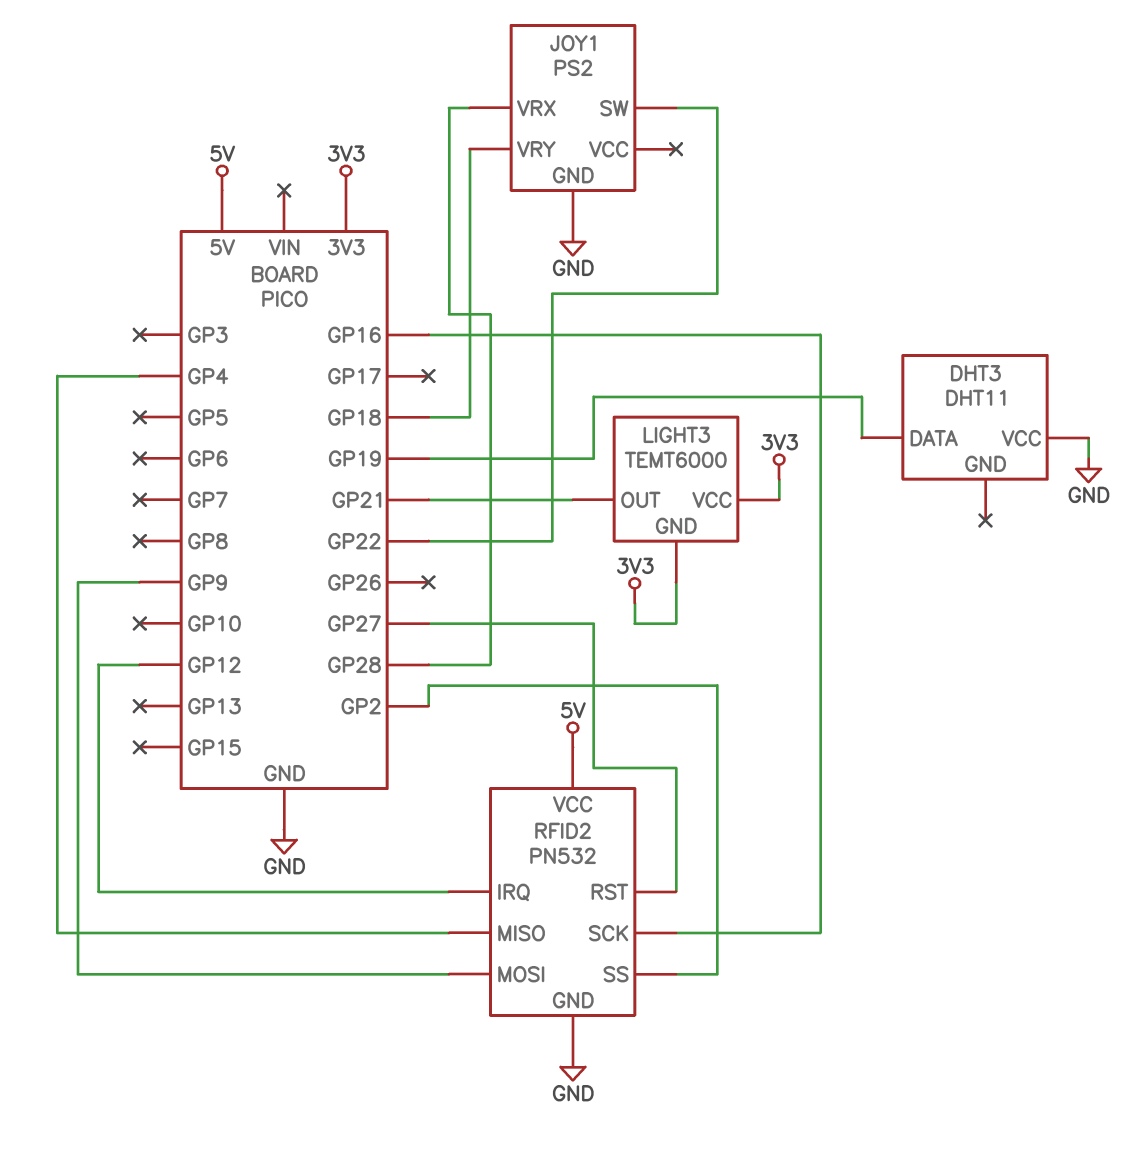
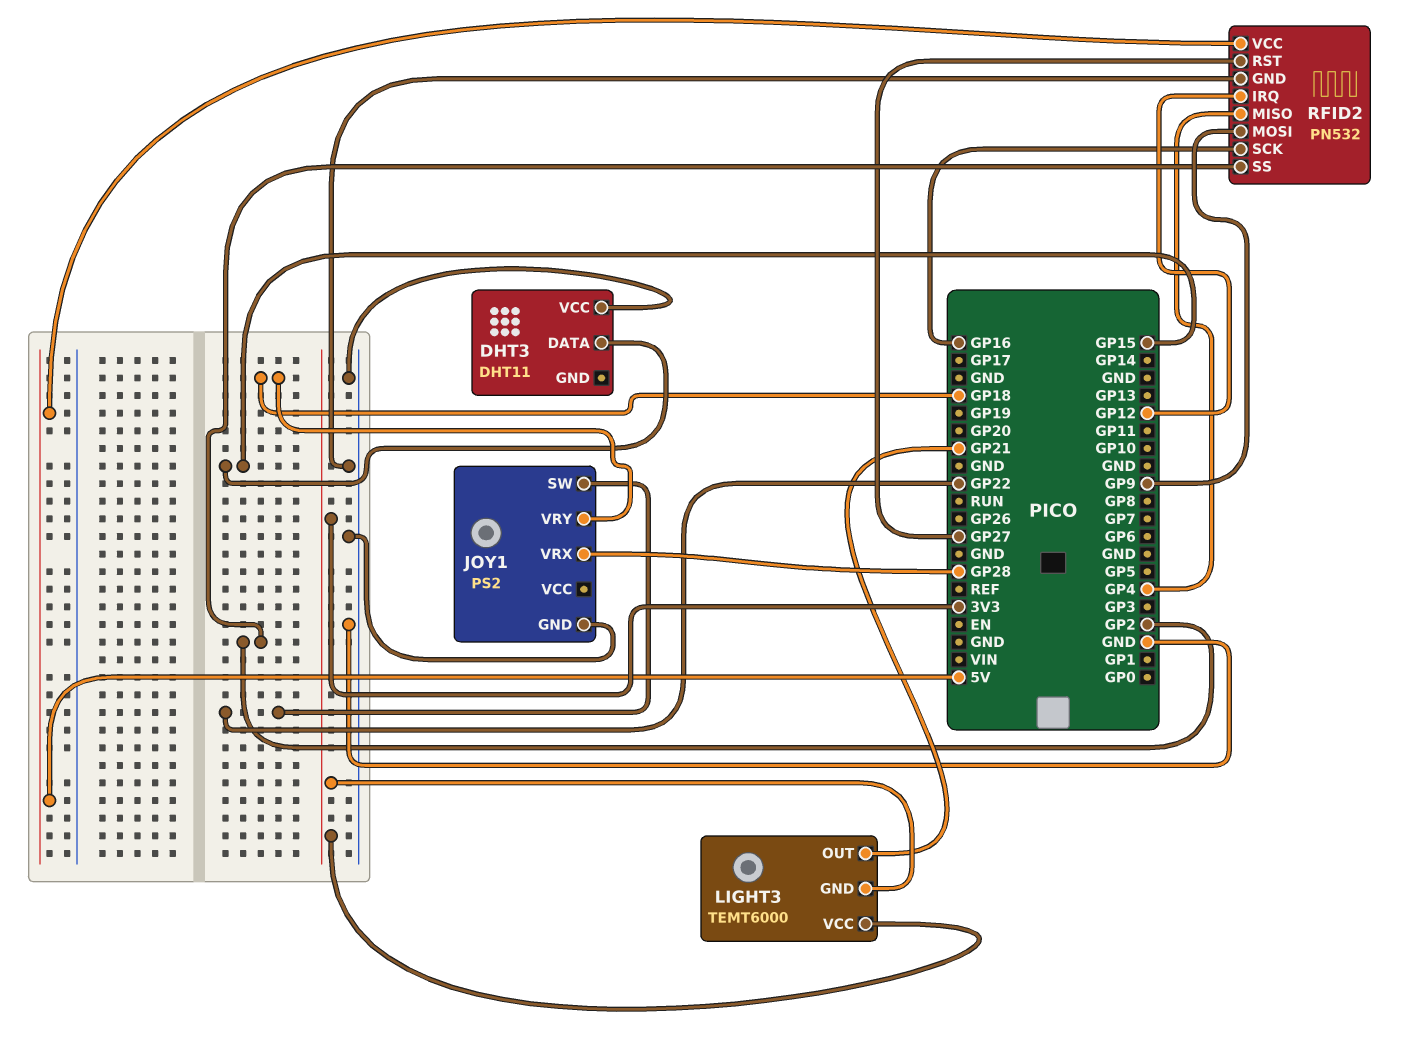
DHT3 pin DATA: GP19 -> GP15

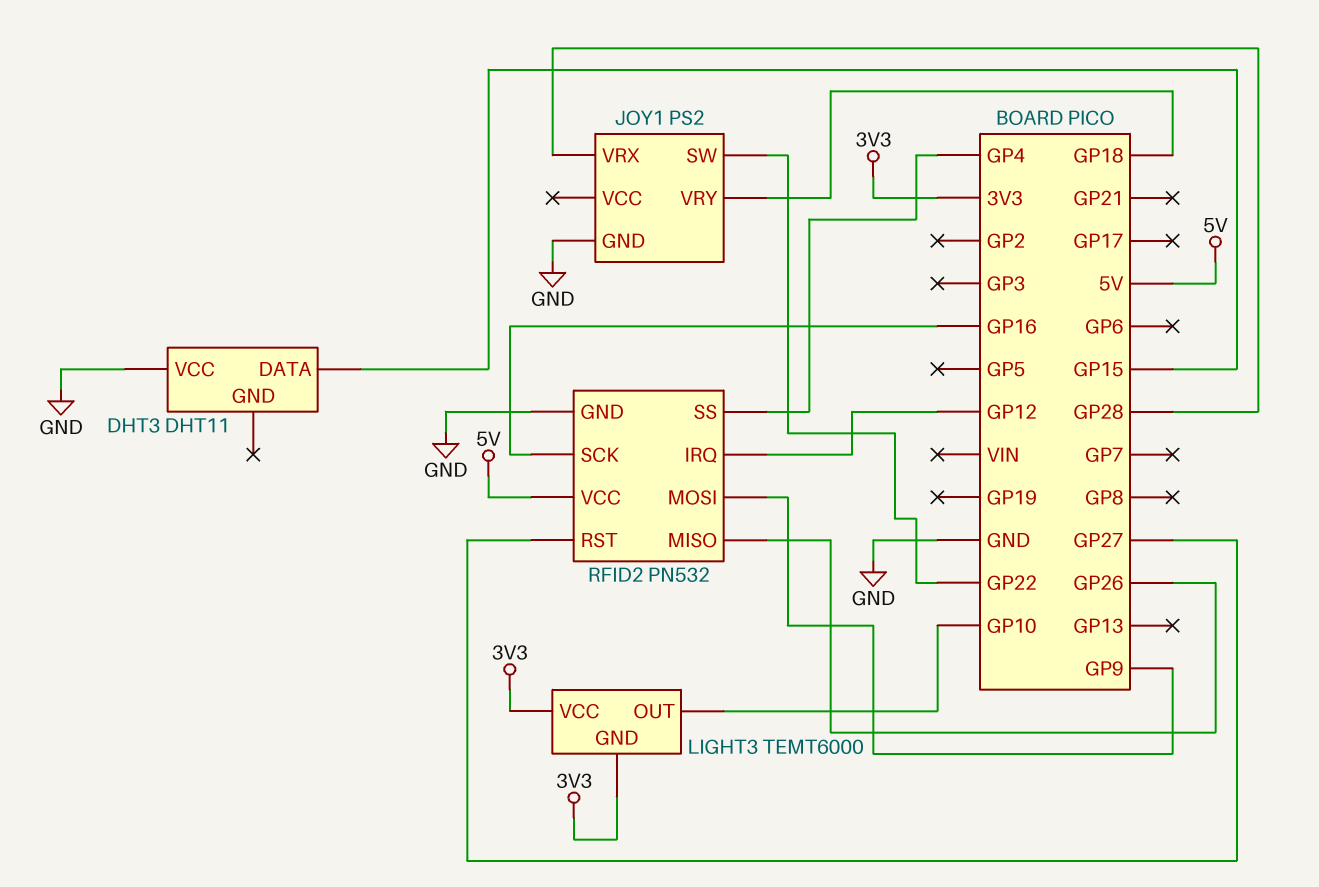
LIGHT3 pin OUT: GP21 -> GP10
RFID2 pin MISO: GP4 -> GP26
RFID2 pin SS: GP2 -> GP4

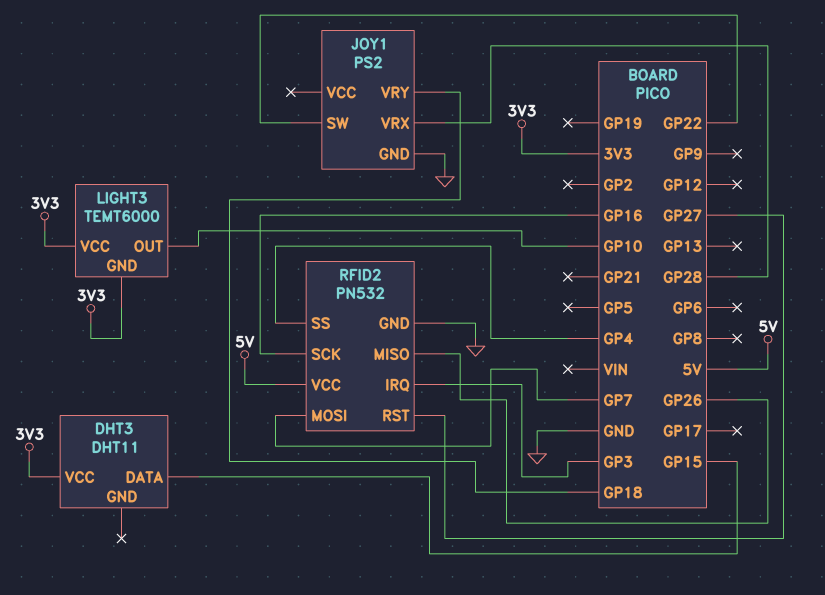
DHT3 pin VCC: GND -> 3V3
RFID2 pin IRQ: GP12 -> GP3
RFID2 pin MOSI: GP9 -> GP7

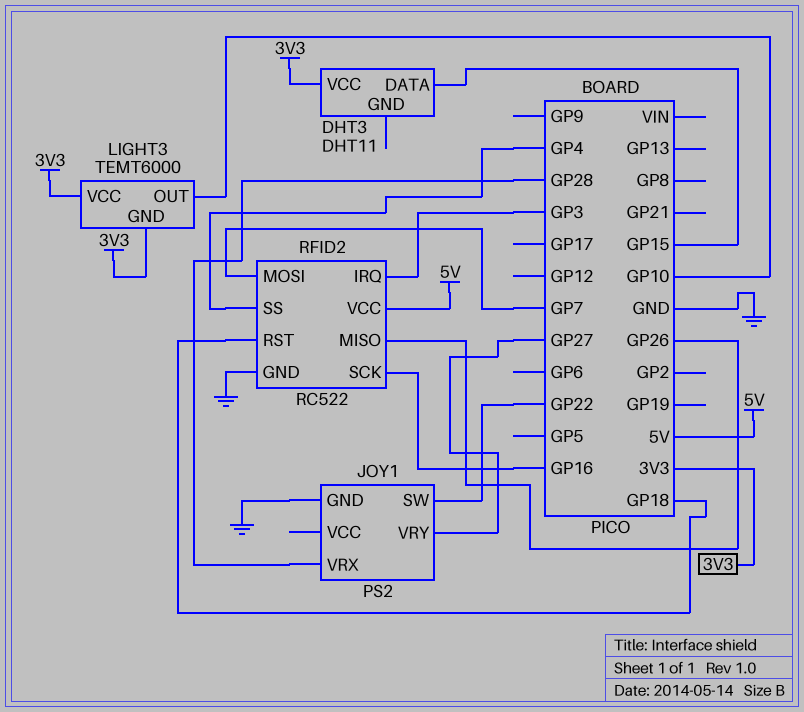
JOY1 pin VRY: GP18 -> GP27
RFID2: PN532 -> RC522
RFID2 pin RST: GP27 -> GP18

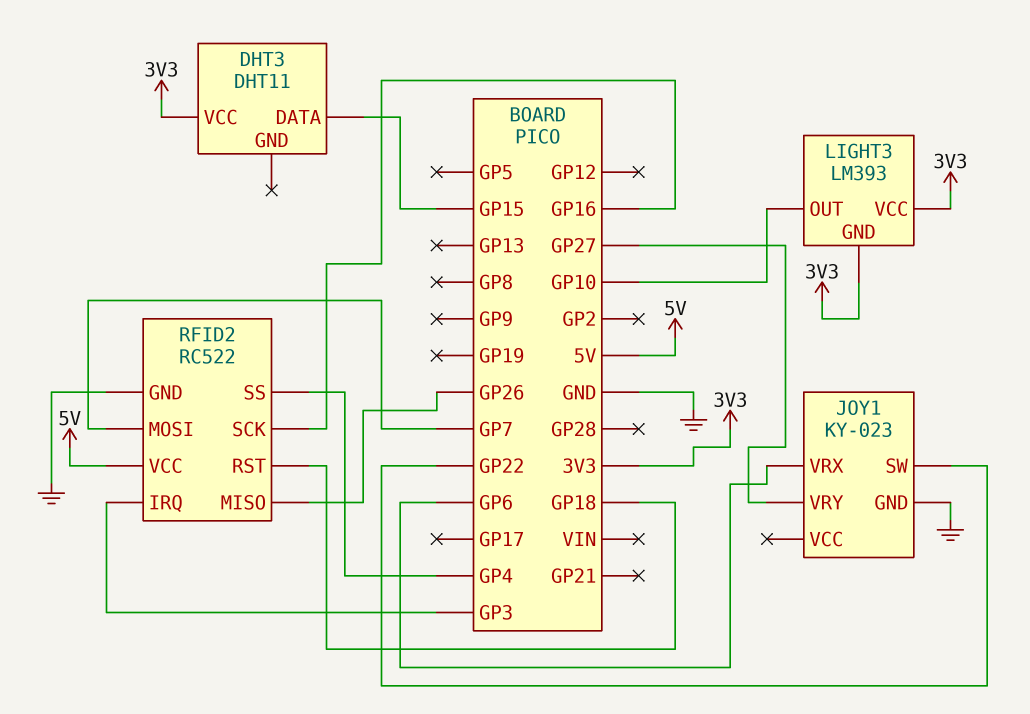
JOY1: PS2 -> KY-023
JOY1 pin VRX: GP28 -> GP6
LIGHT3: TEMT6000 -> LM393

